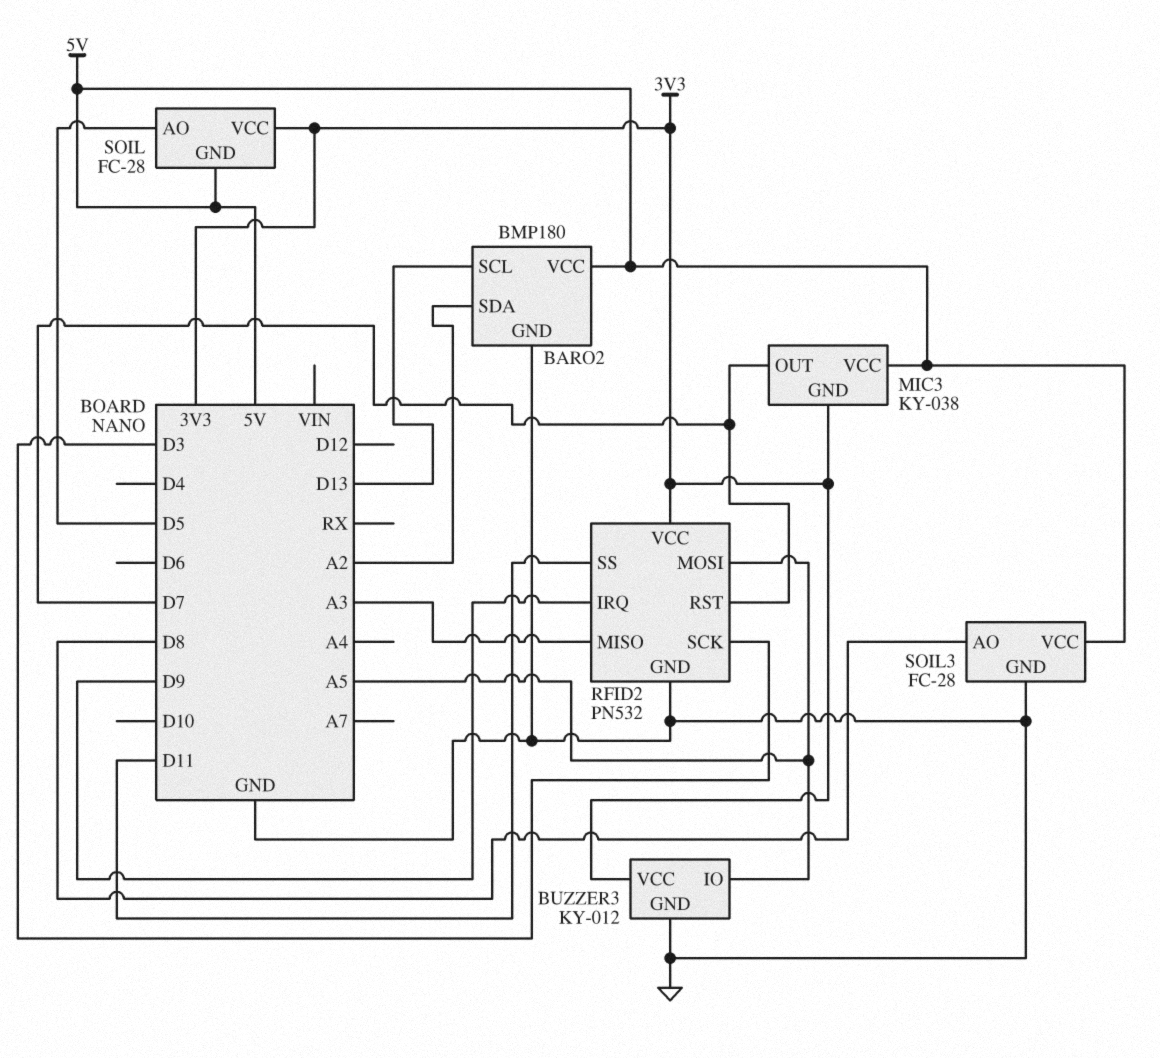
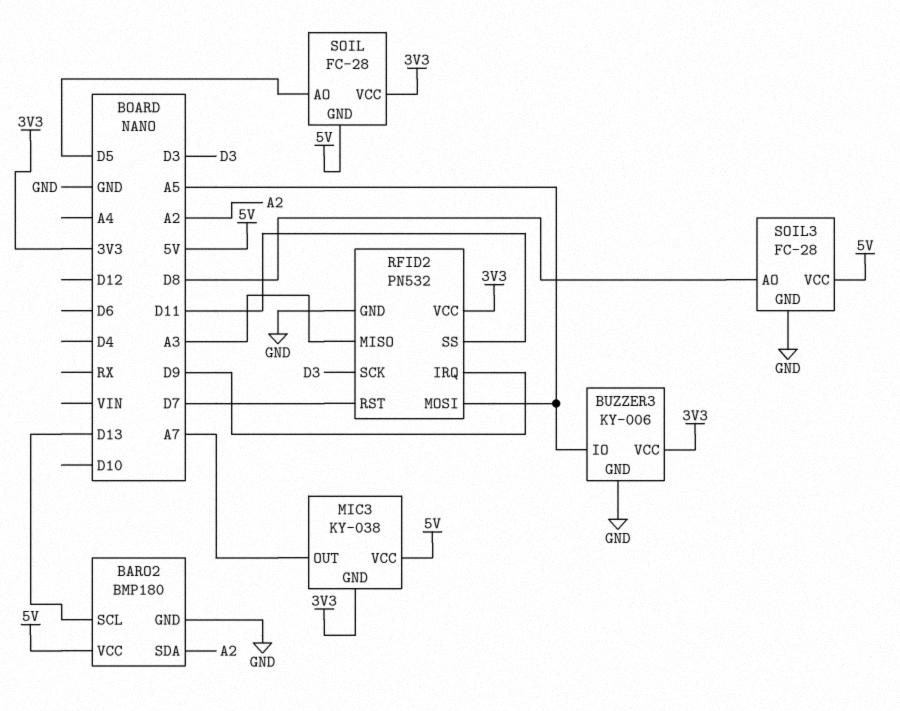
BUZZER3: KY-012 -> KY-006
MIC3 pin OUT: D7 -> A7

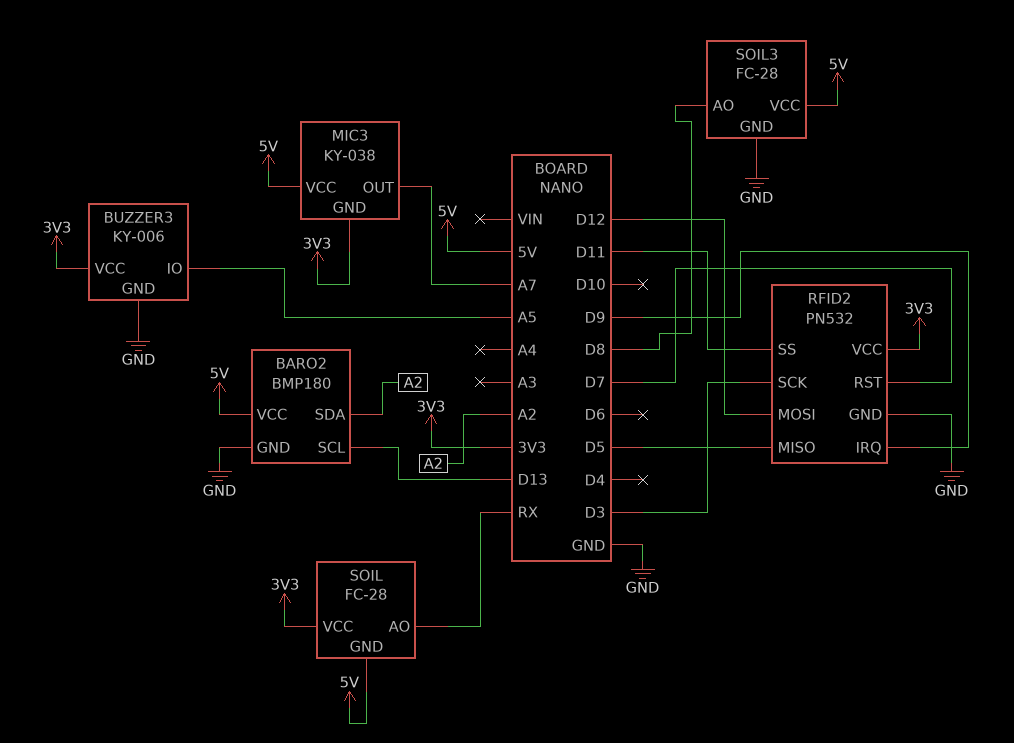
RFID2 pin MISO: A3 -> D5
RFID2 pin MOSI: A5 -> D12
SOIL pin AO: D5 -> RX

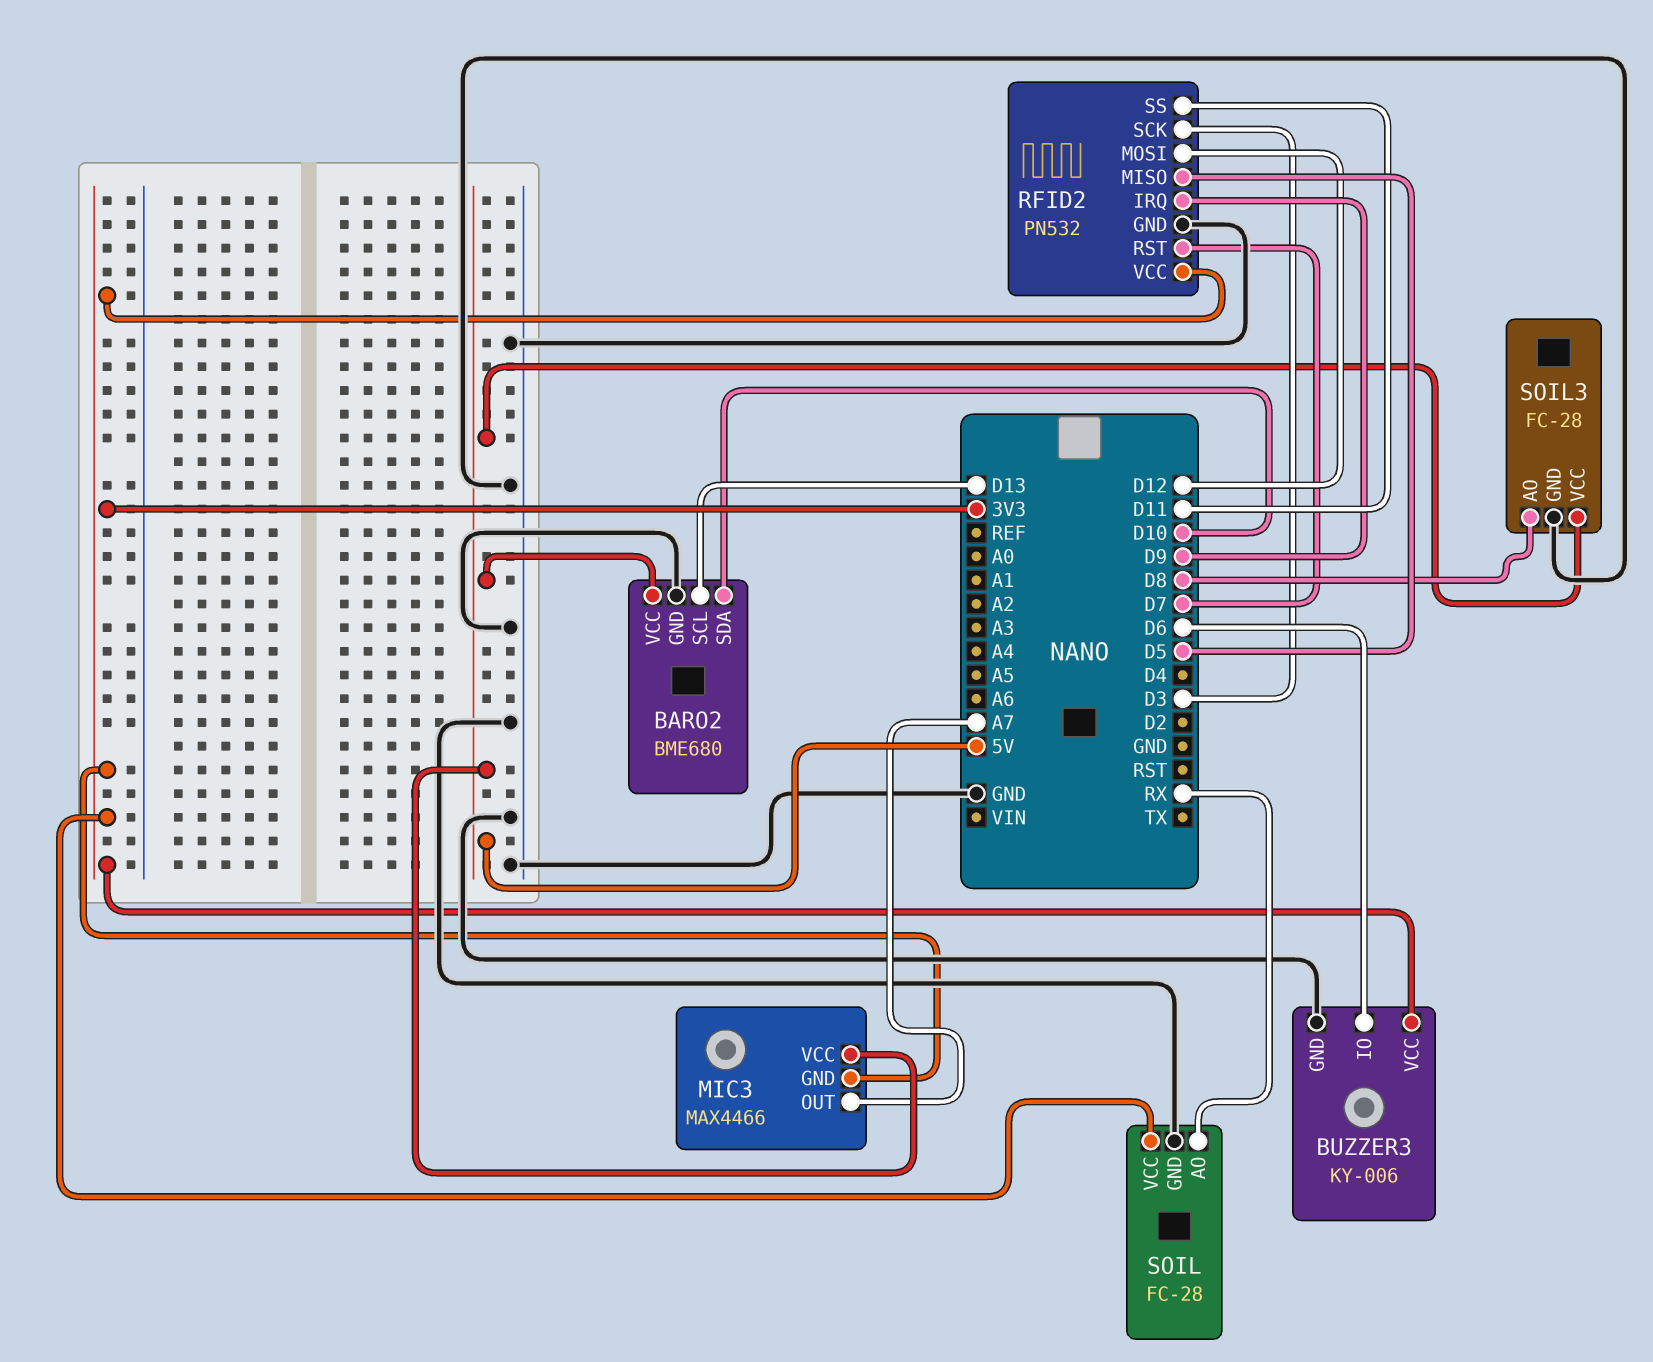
BARO2: BMP180 -> BME680
BARO2 pin SDA: A2 -> D10
BUZZER3 pin IO: A5 -> D6
MIC3: KY-038 -> MAX4466
SOIL pin GND: 5V -> GND

